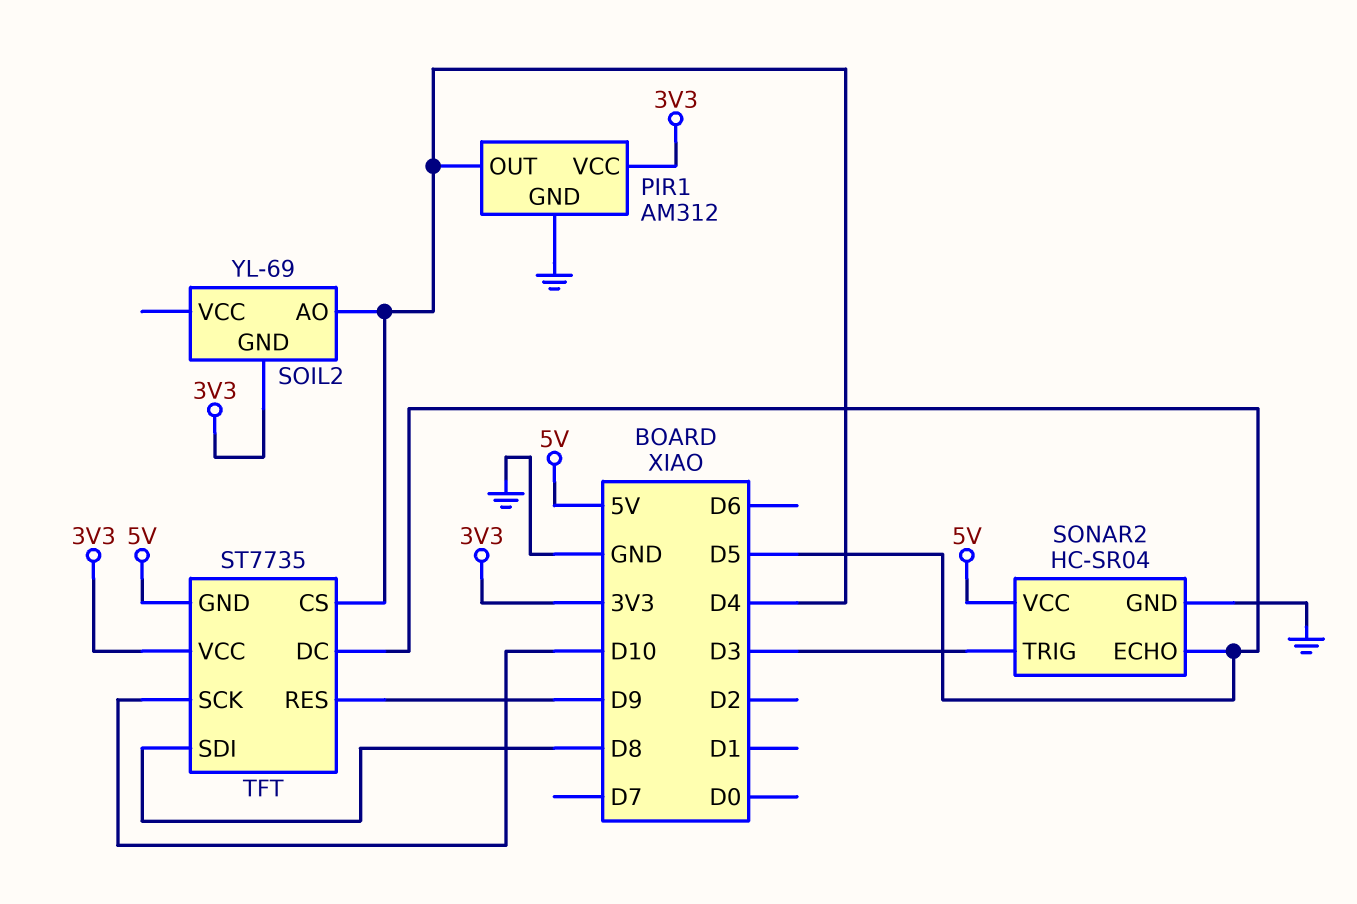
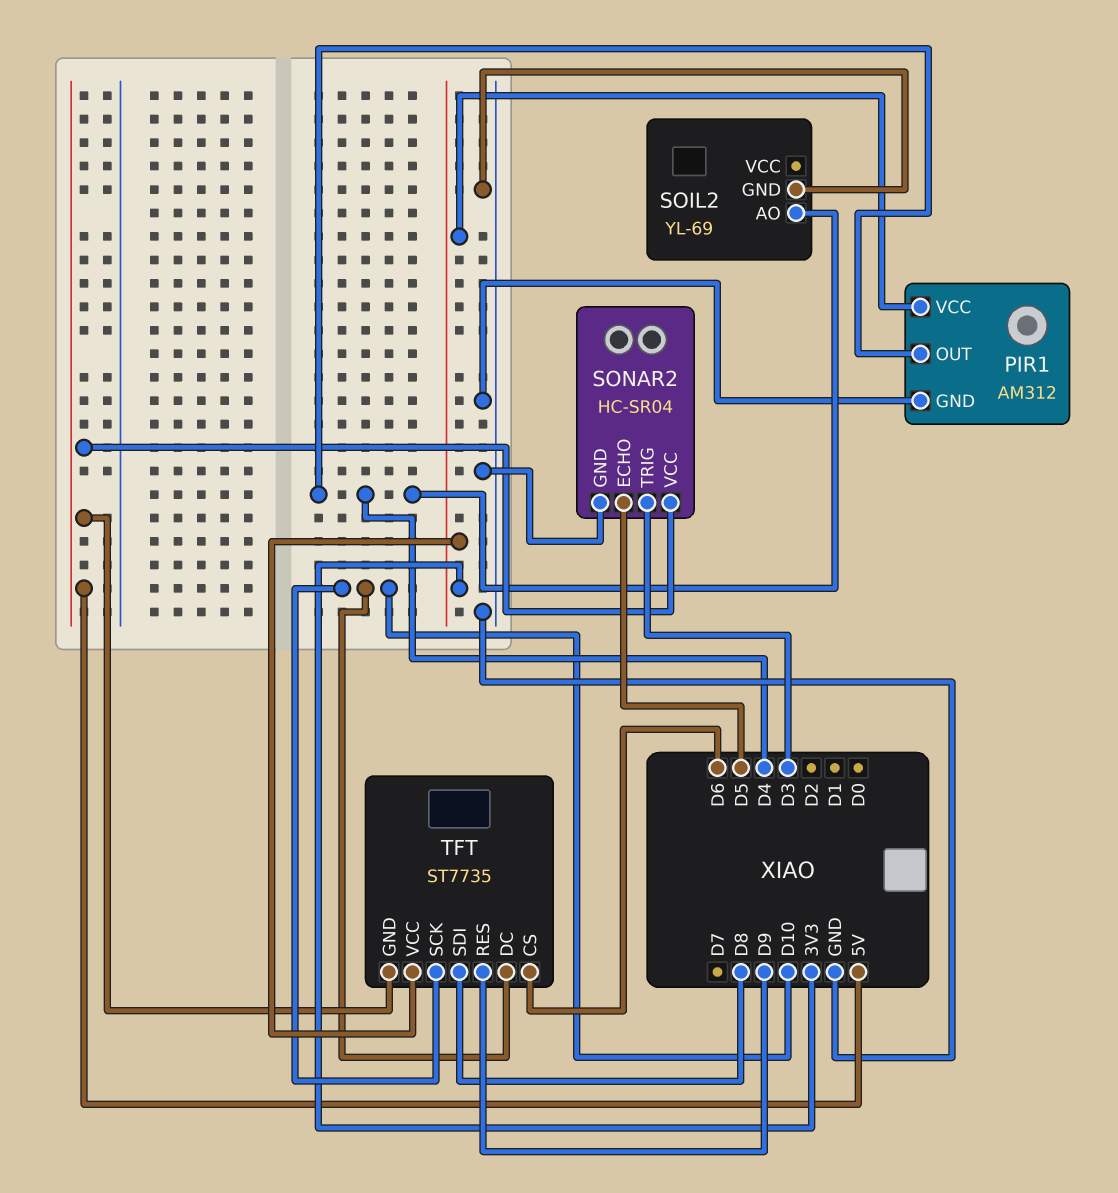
SOIL2 pin GND: 3V3 -> GND
TFT pin CS: D4 -> D6
TFT pin DC: D5 -> D10

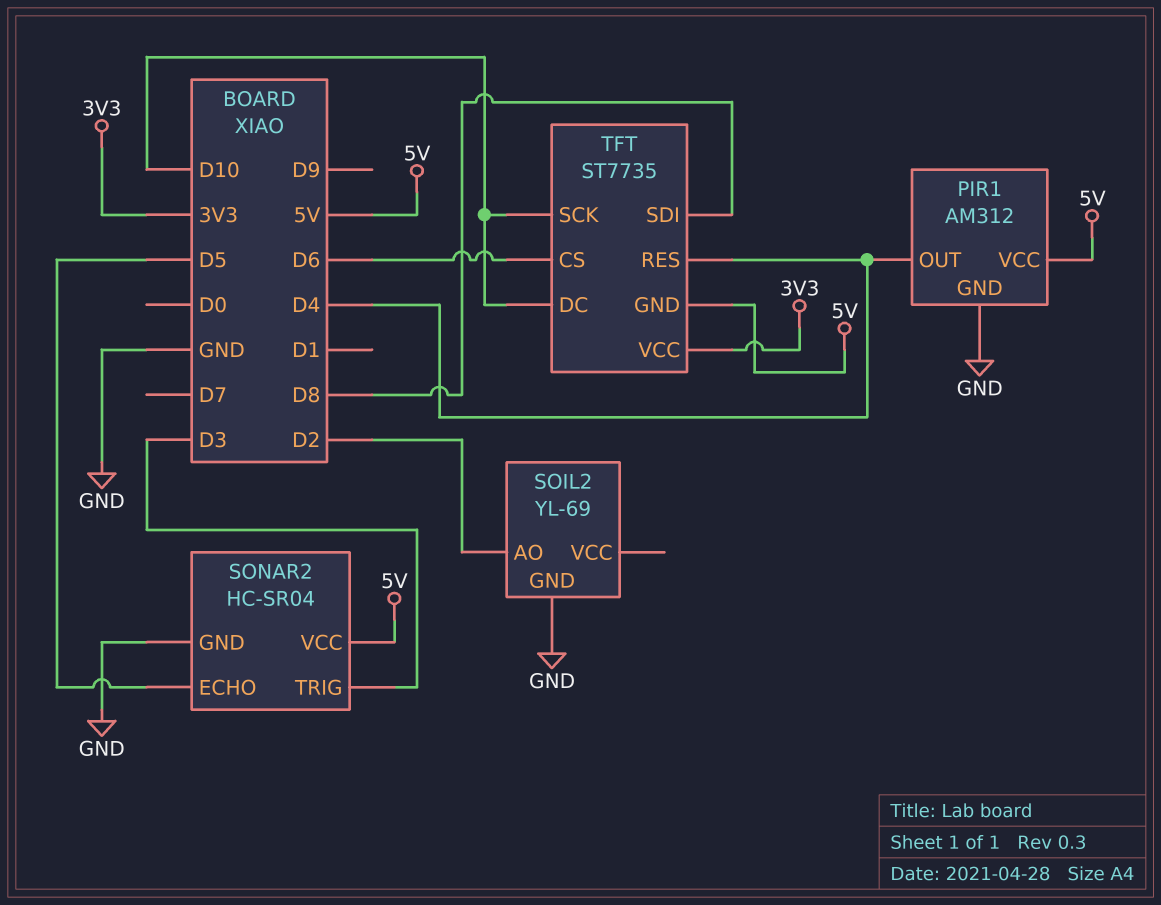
PIR1 pin VCC: 3V3 -> 5V
SOIL2 pin AO: D4 -> D2
TFT pin RES: D9 -> D4

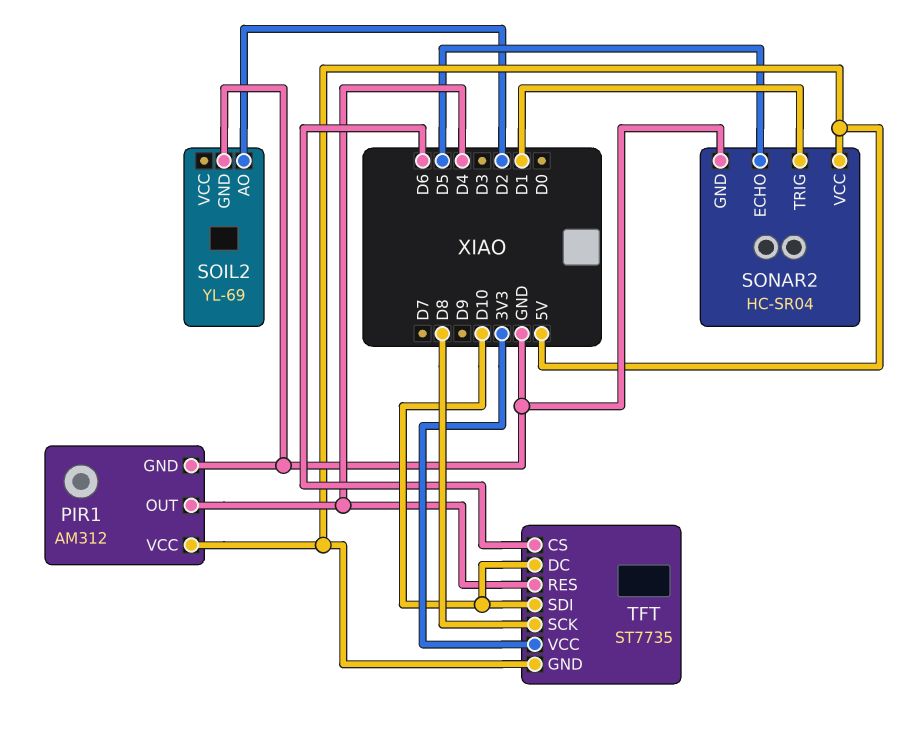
SONAR2 pin TRIG: D3 -> D1
TFT pin SCK: D10 -> D8
TFT pin SDI: D8 -> D10

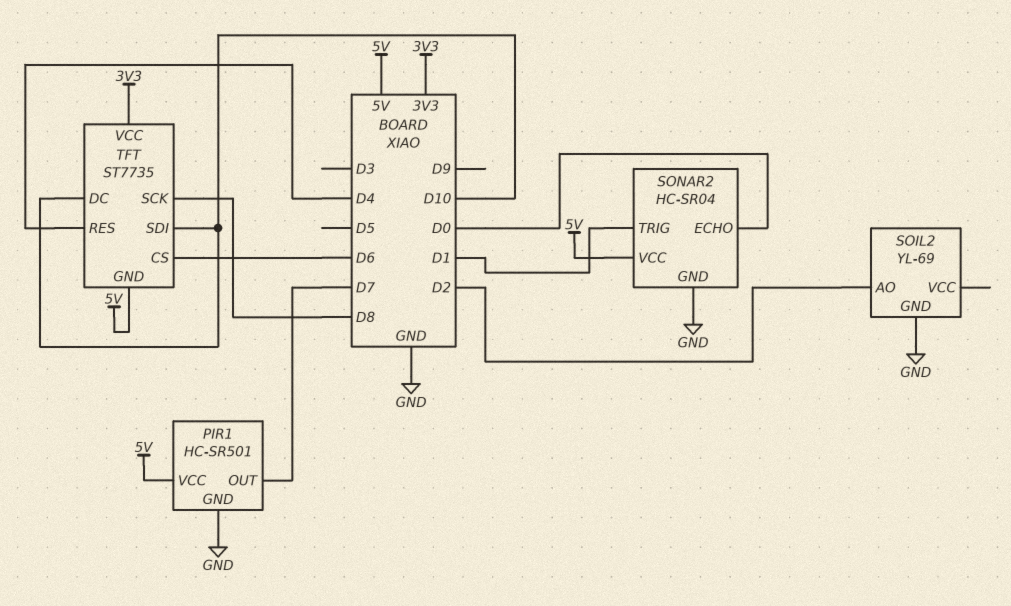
PIR1: AM312 -> HC-SR501
PIR1 pin OUT: D4 -> D7
SONAR2 pin ECHO: D5 -> D0

